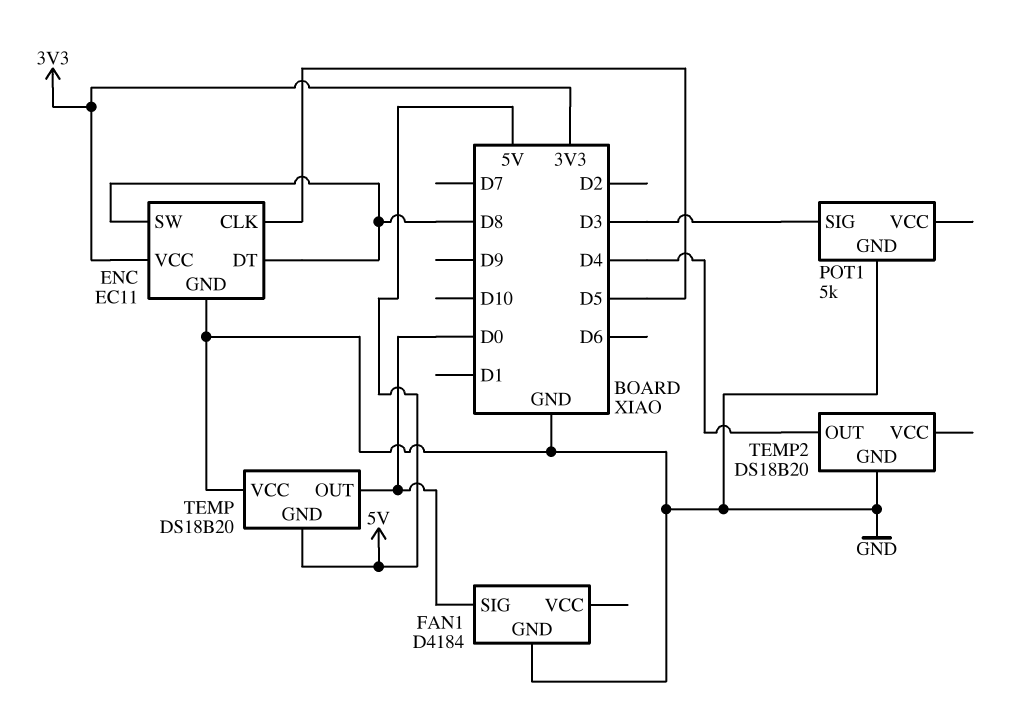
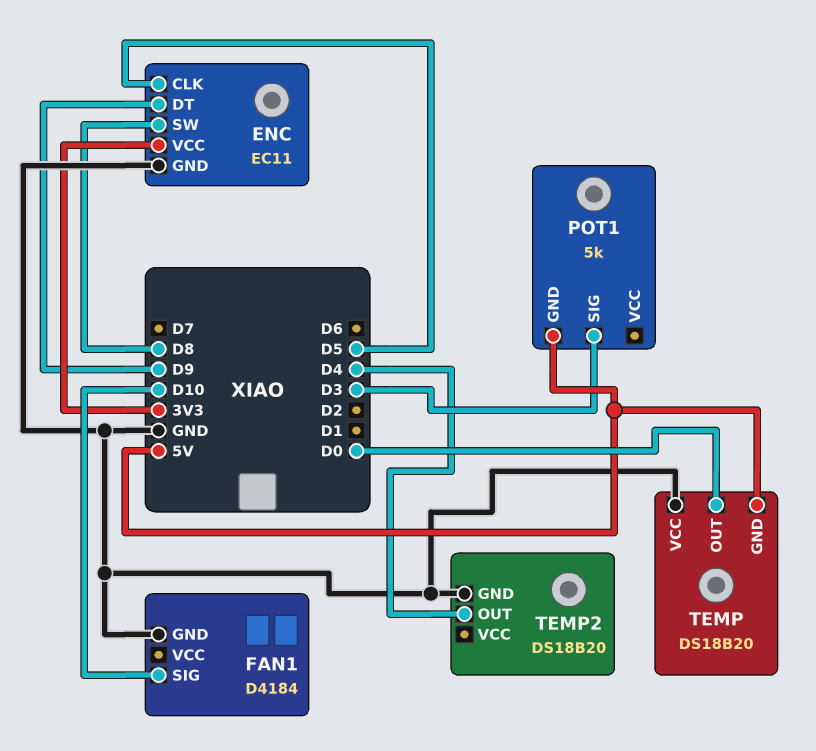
ENC pin DT: D8 -> D9
FAN1 pin SIG: D0 -> D10
POT1 pin GND: GND -> 5V

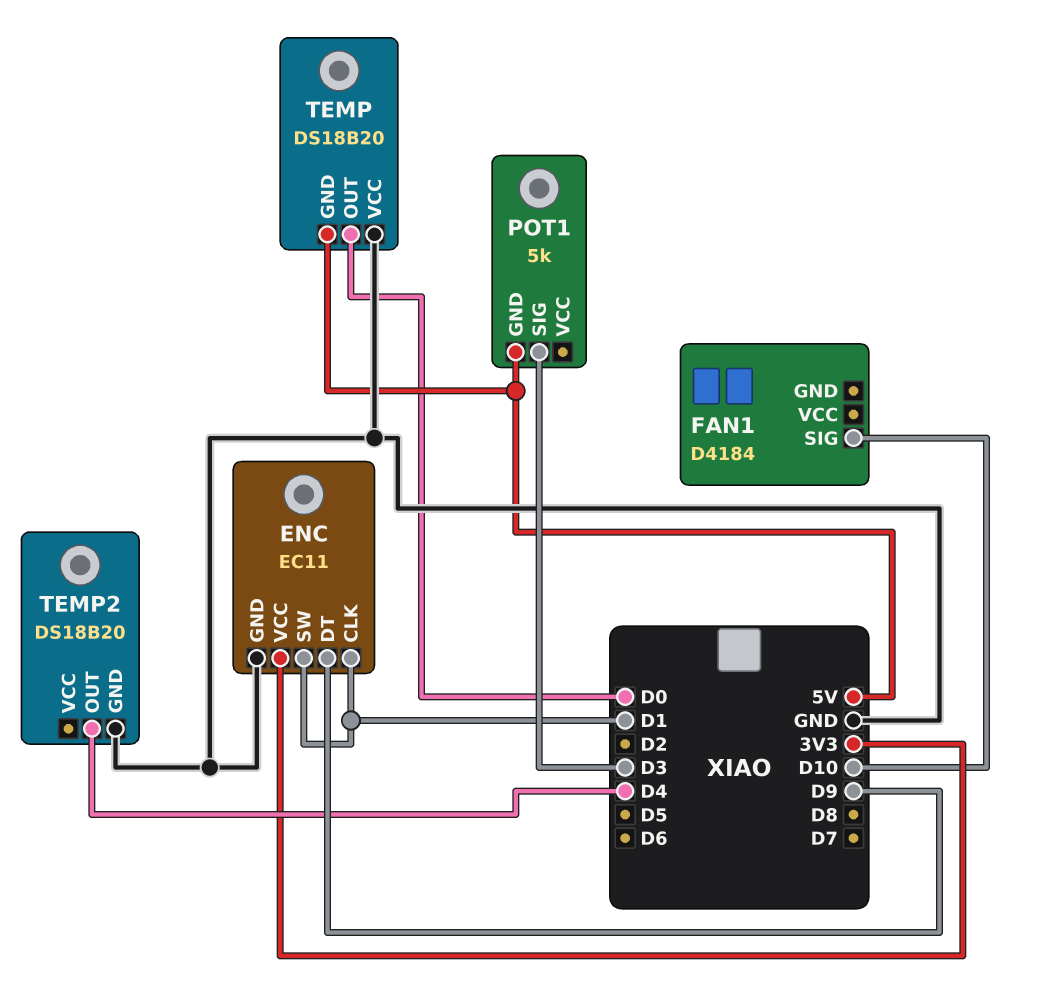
ENC pin CLK: D5 -> D1
ENC pin SW: D8 -> D1
FAN1 pin GND: GND -> none

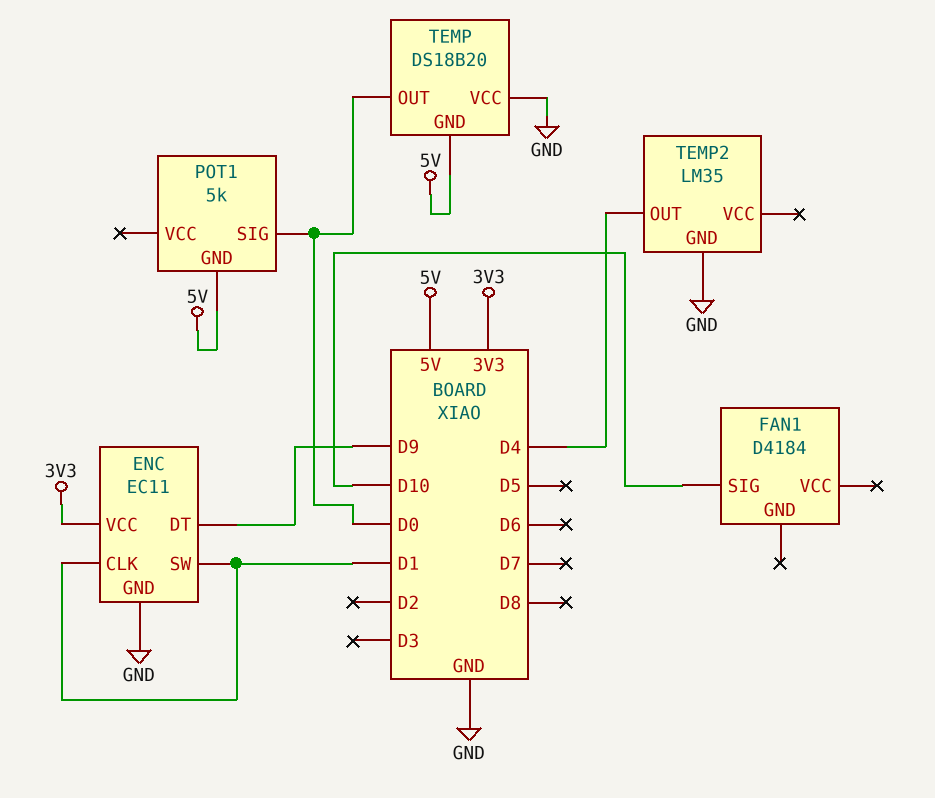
POT1 pin SIG: D3 -> D0
TEMP2: DS18B20 -> LM35

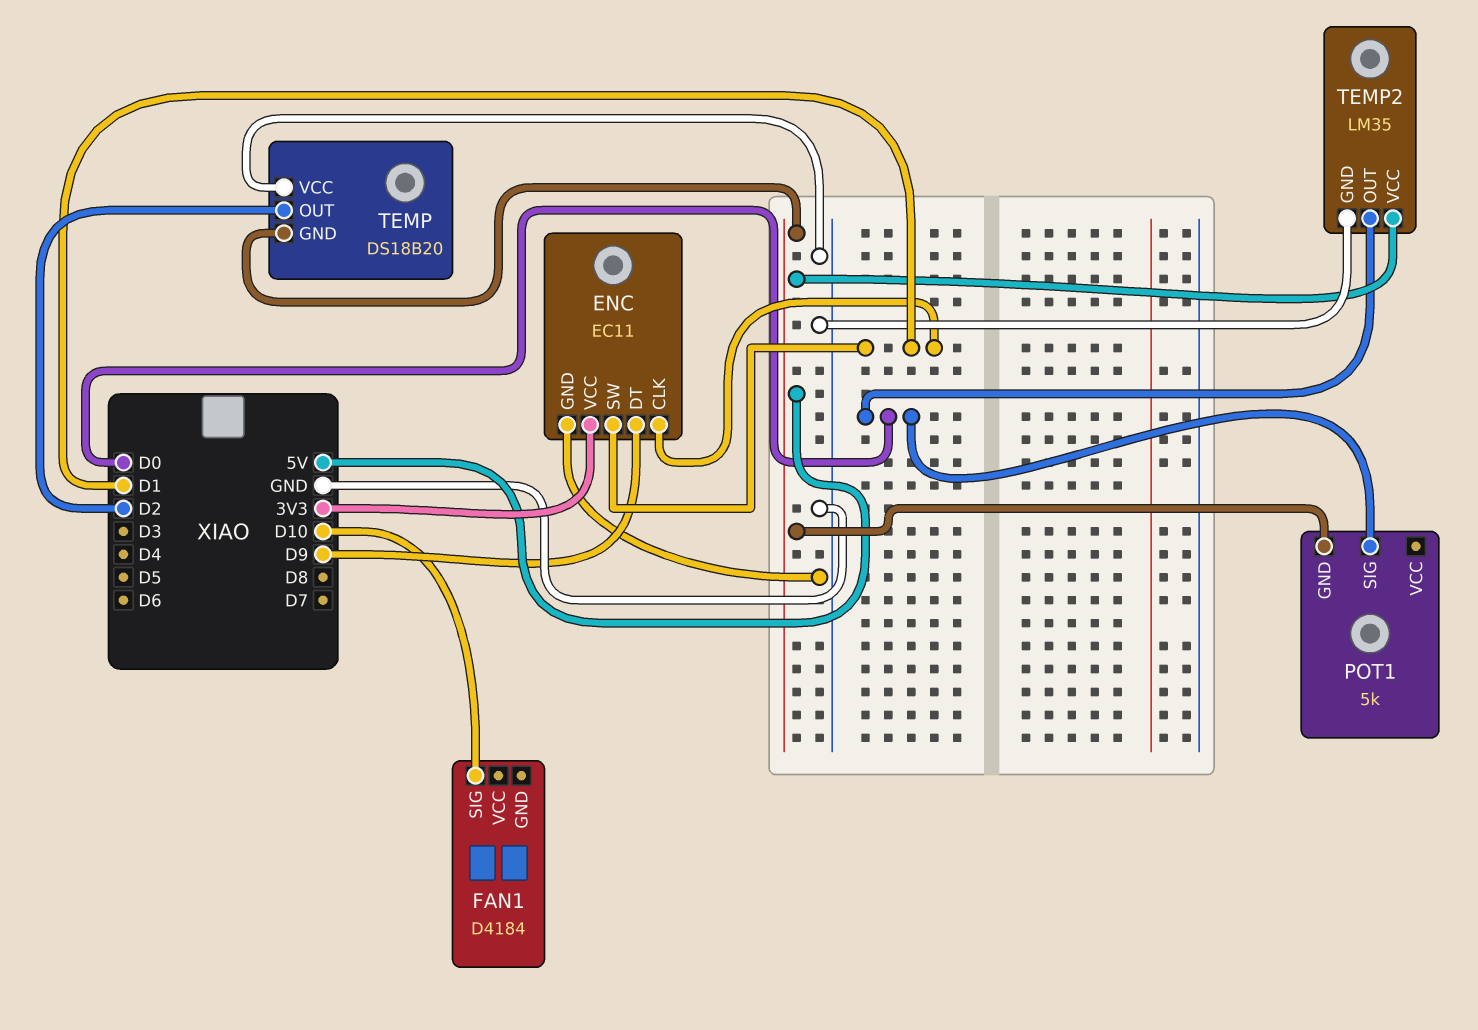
TEMP pin OUT: D0 -> D2
TEMP2 pin OUT: D4 -> D0
TEMP2 pin VCC: none -> 5V

